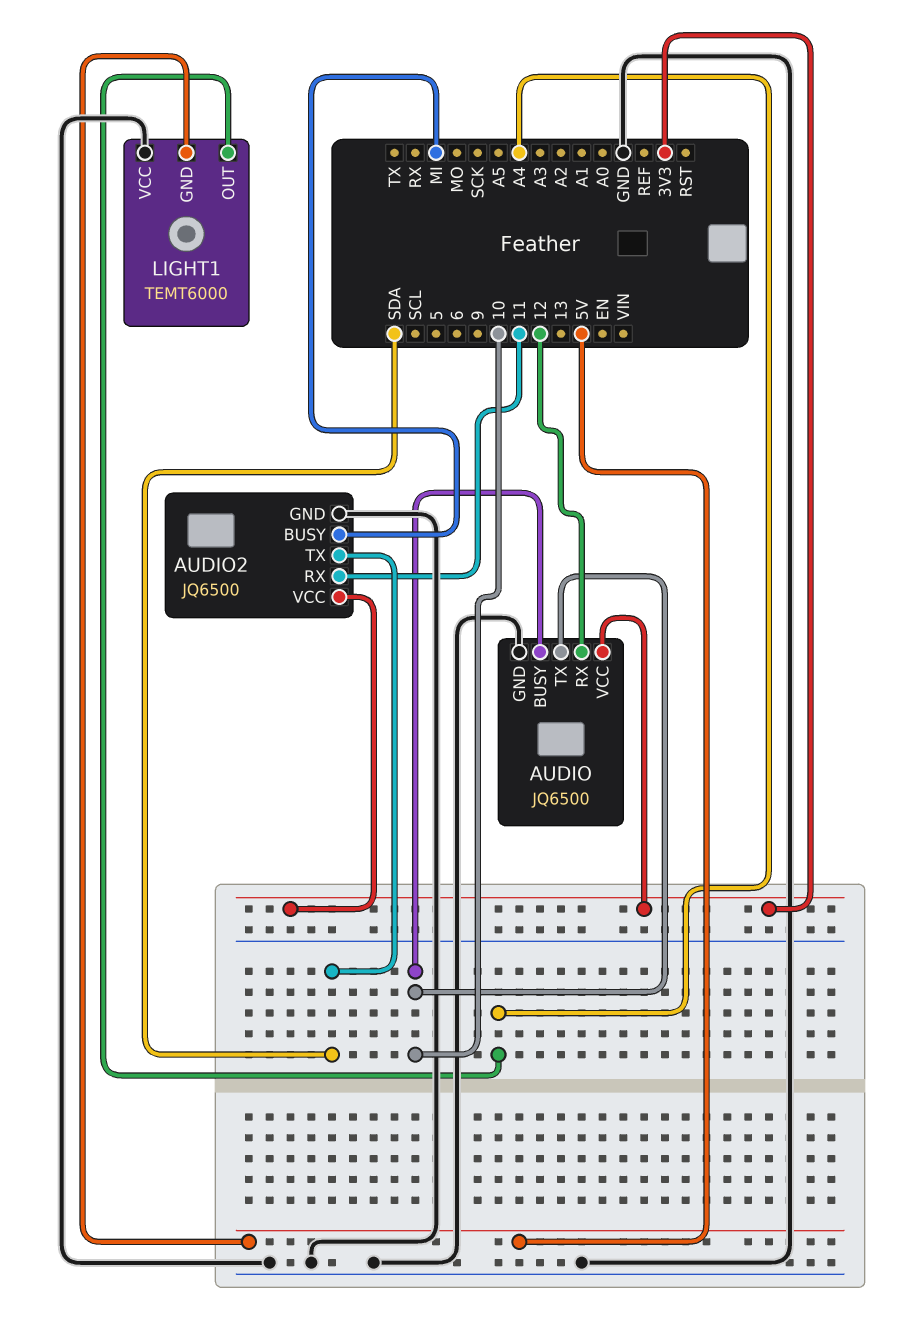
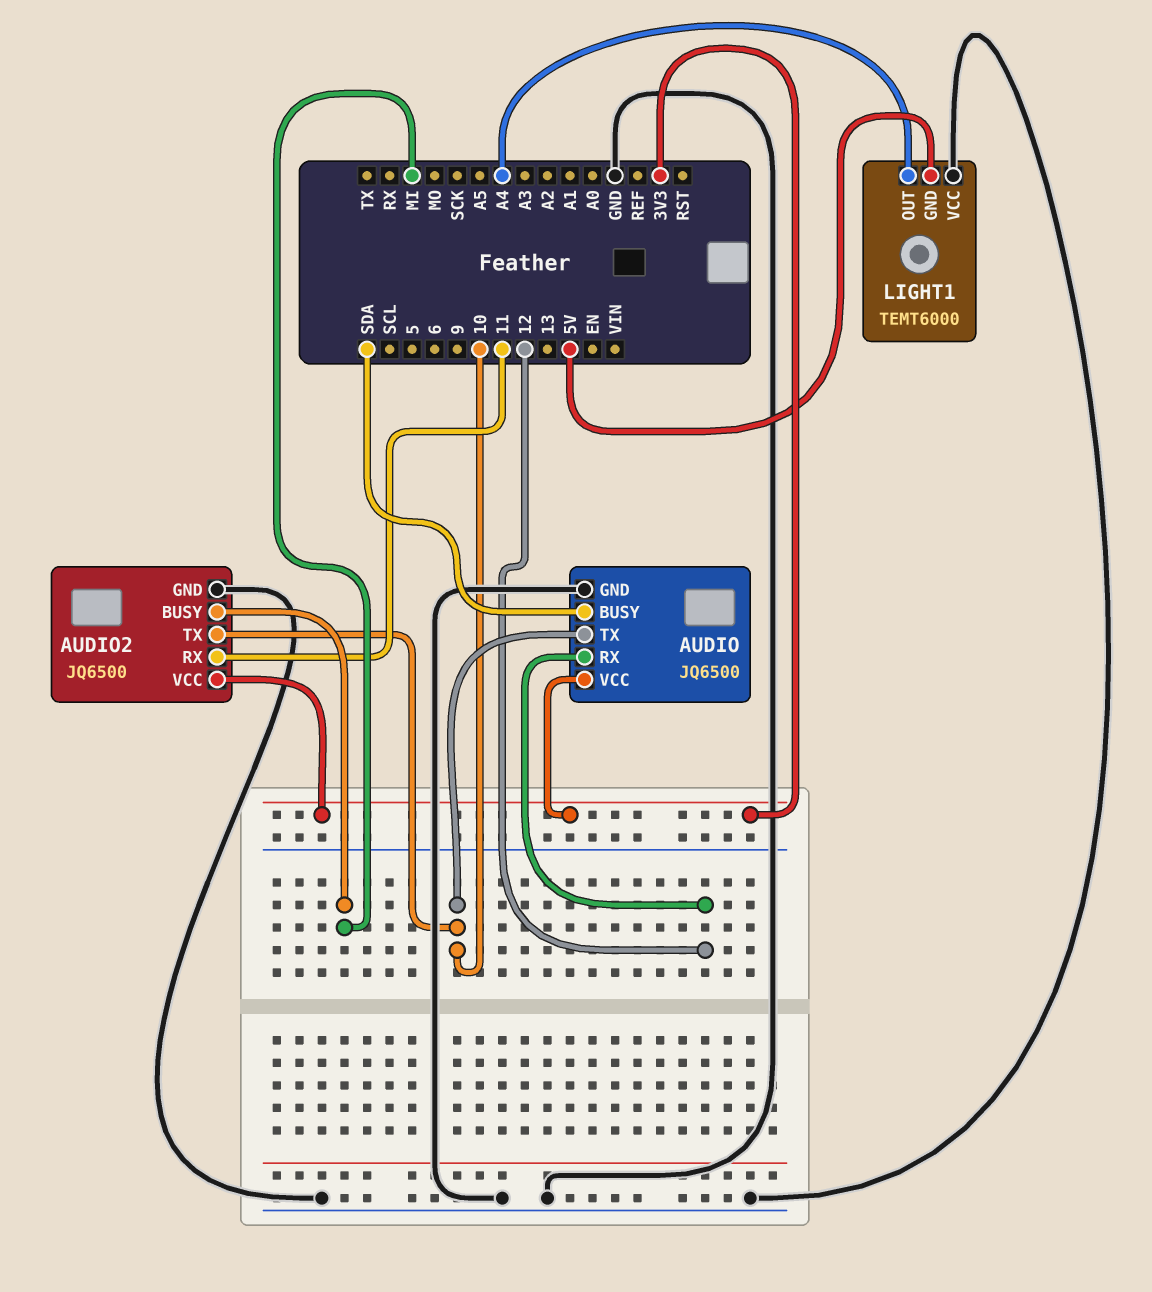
AUDIO pin BUSY: 10 -> SDA
AUDIO2 pin TX: SDA -> 10

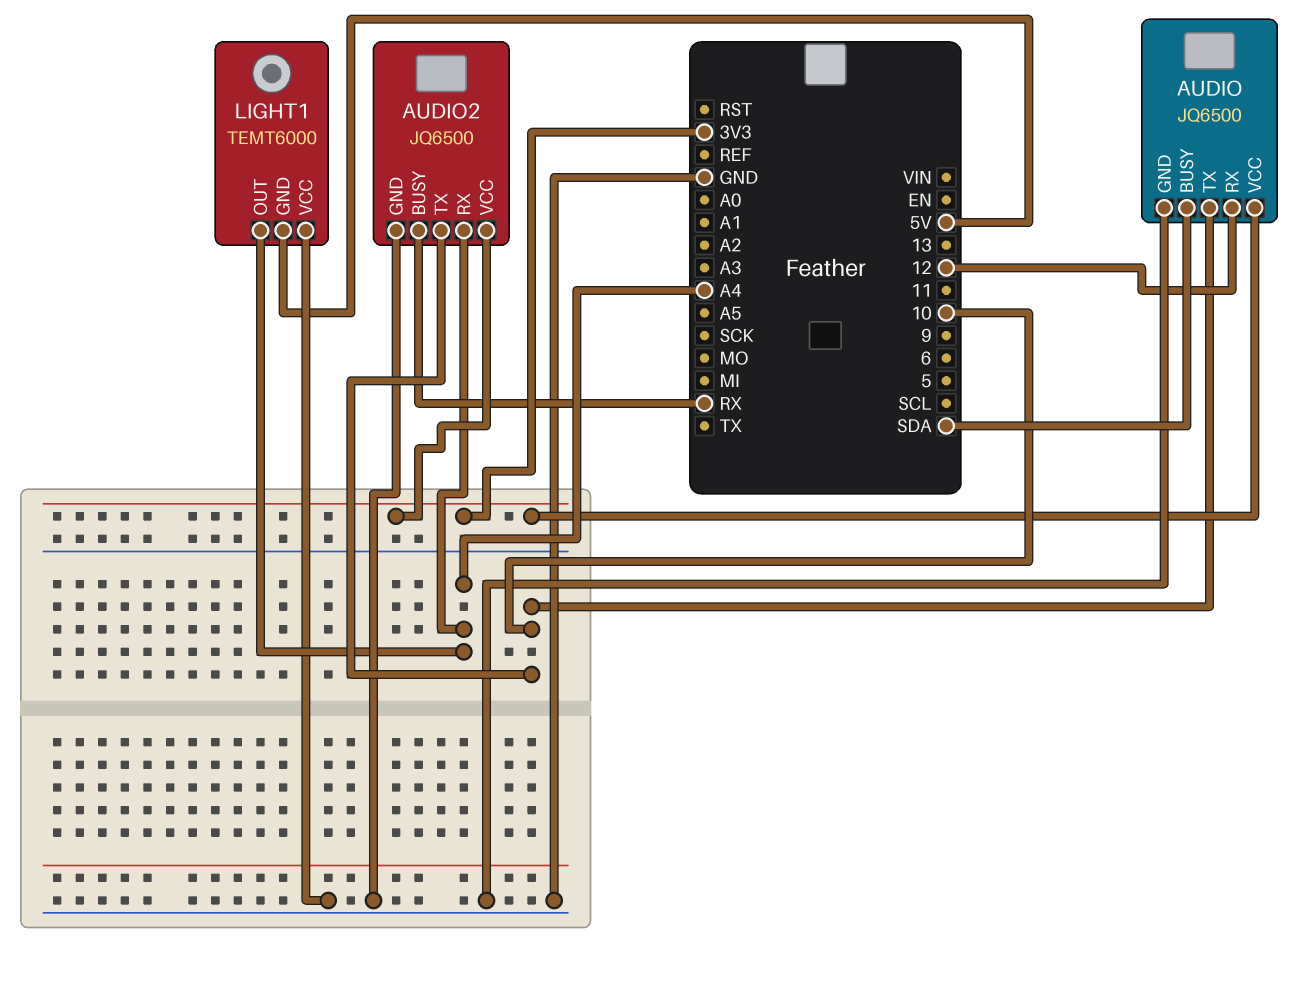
AUDIO2 pin BUSY: MI -> RX
AUDIO2 pin RX: 11 -> A4

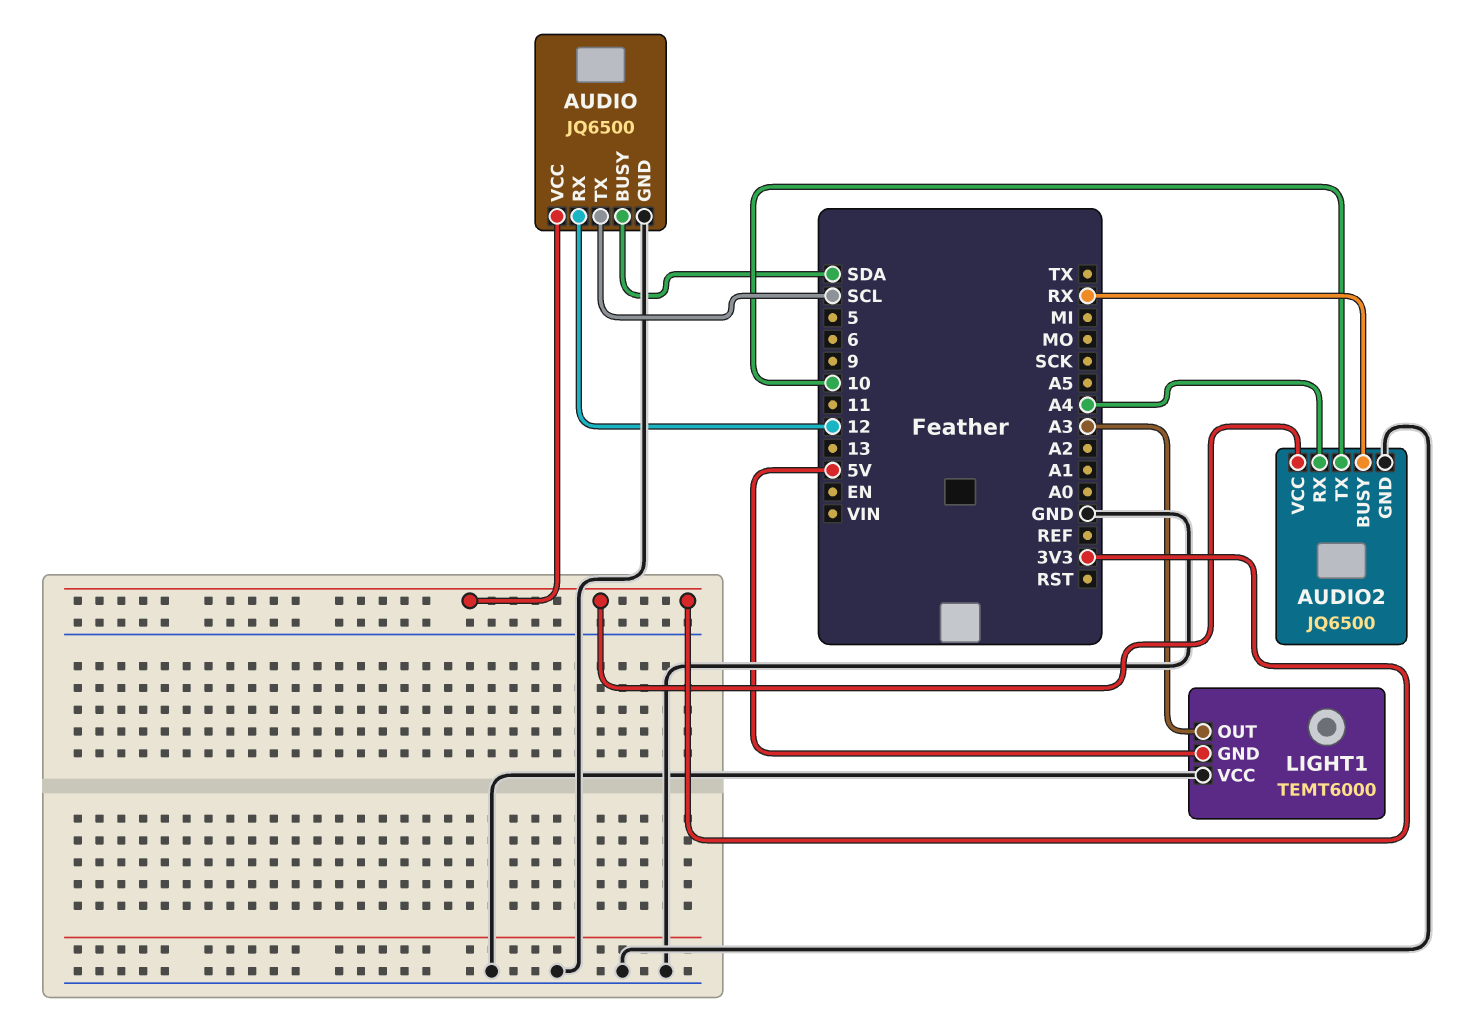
AUDIO pin TX: 10 -> SCL
LIGHT1 pin OUT: A4 -> A3

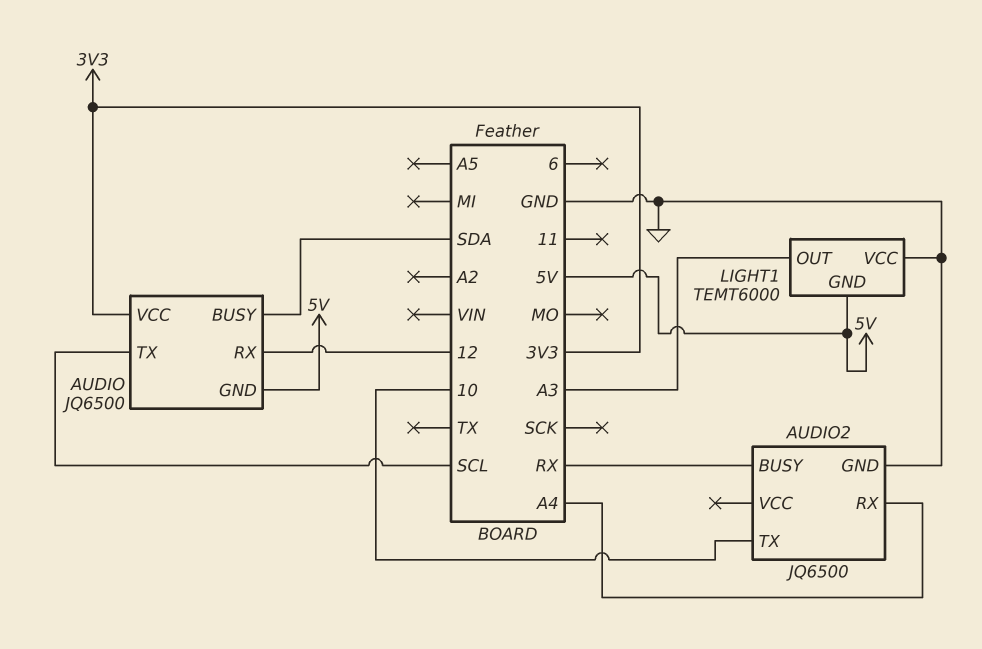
AUDIO pin GND: GND -> 5V
AUDIO2 pin VCC: 3V3 -> none

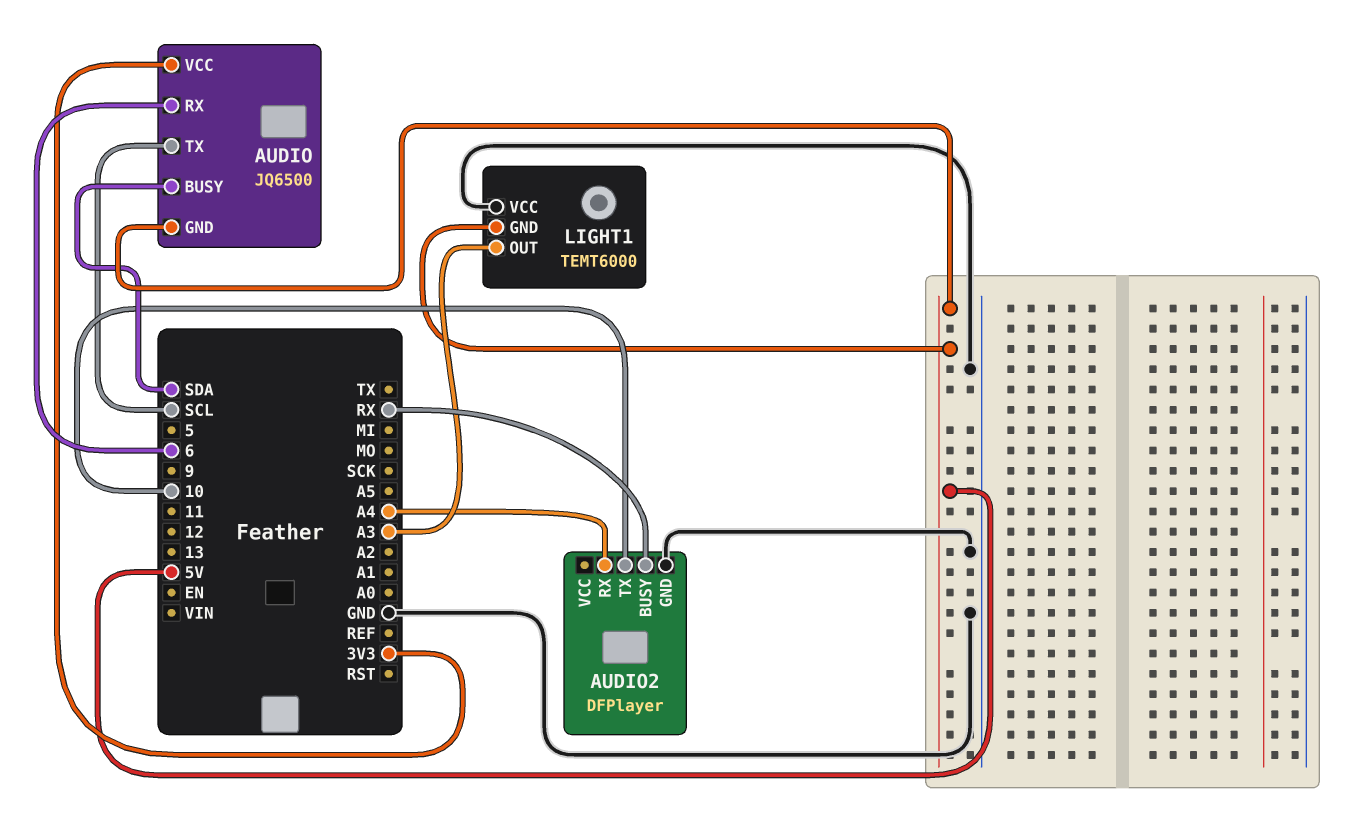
AUDIO pin RX: 12 -> 6
AUDIO2: JQ6500 -> DFPlayer

